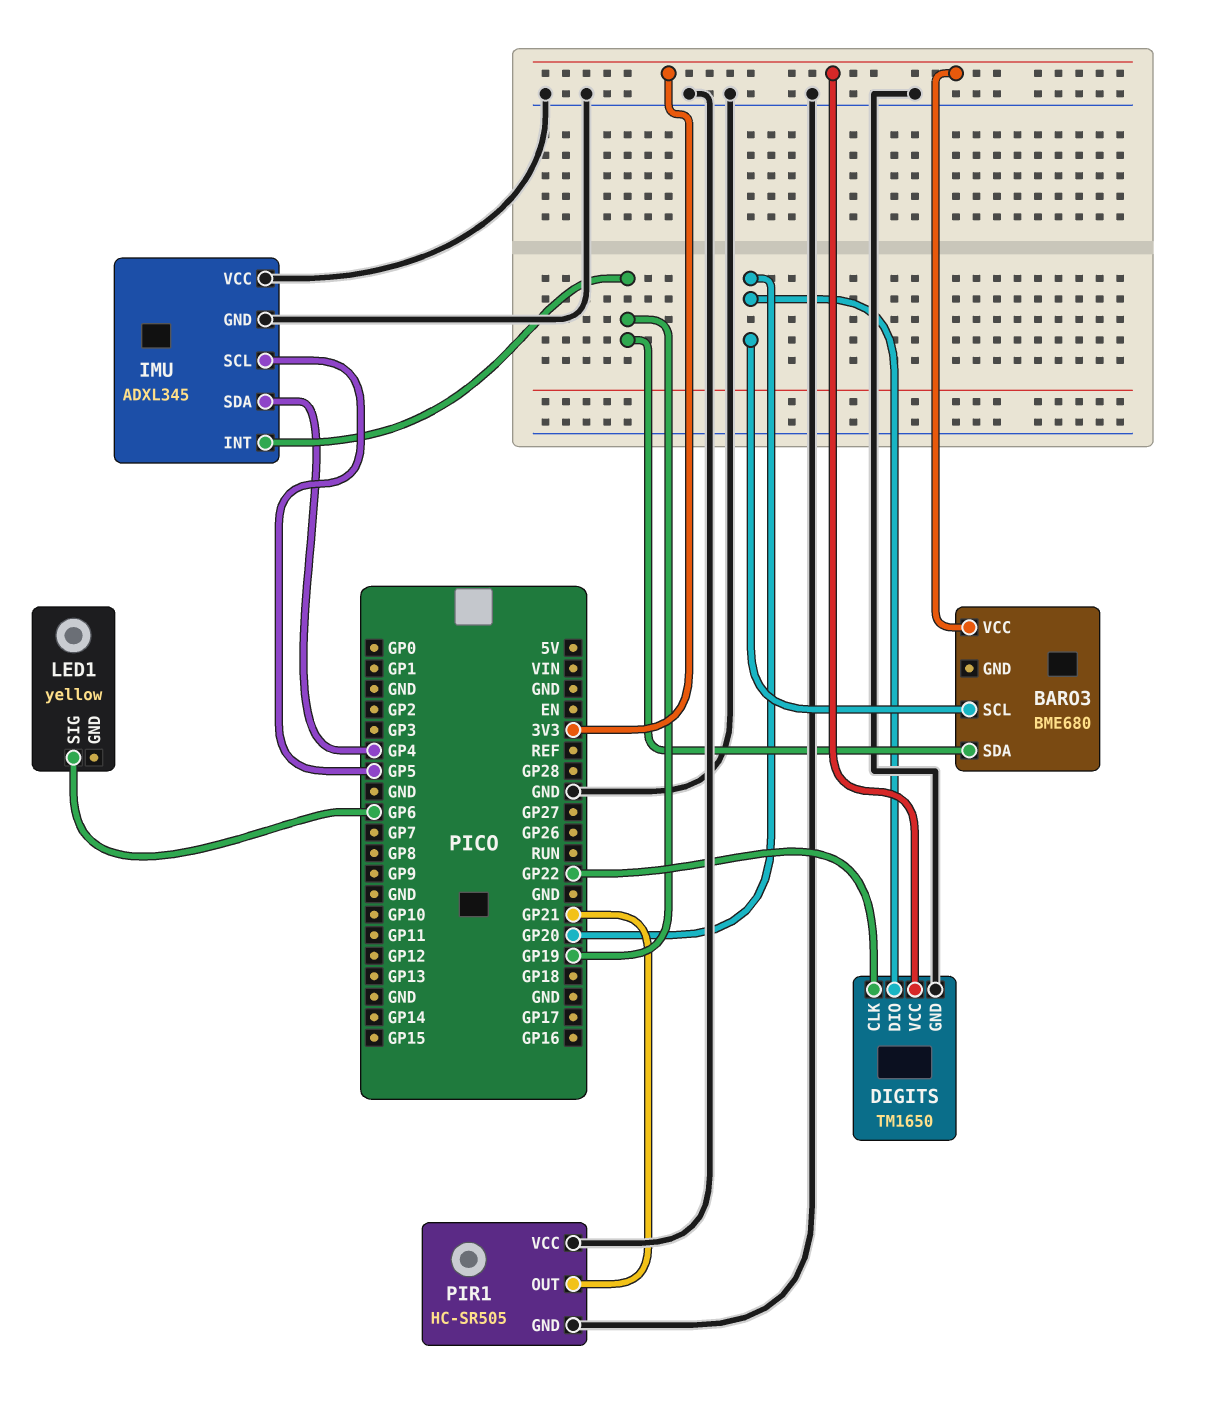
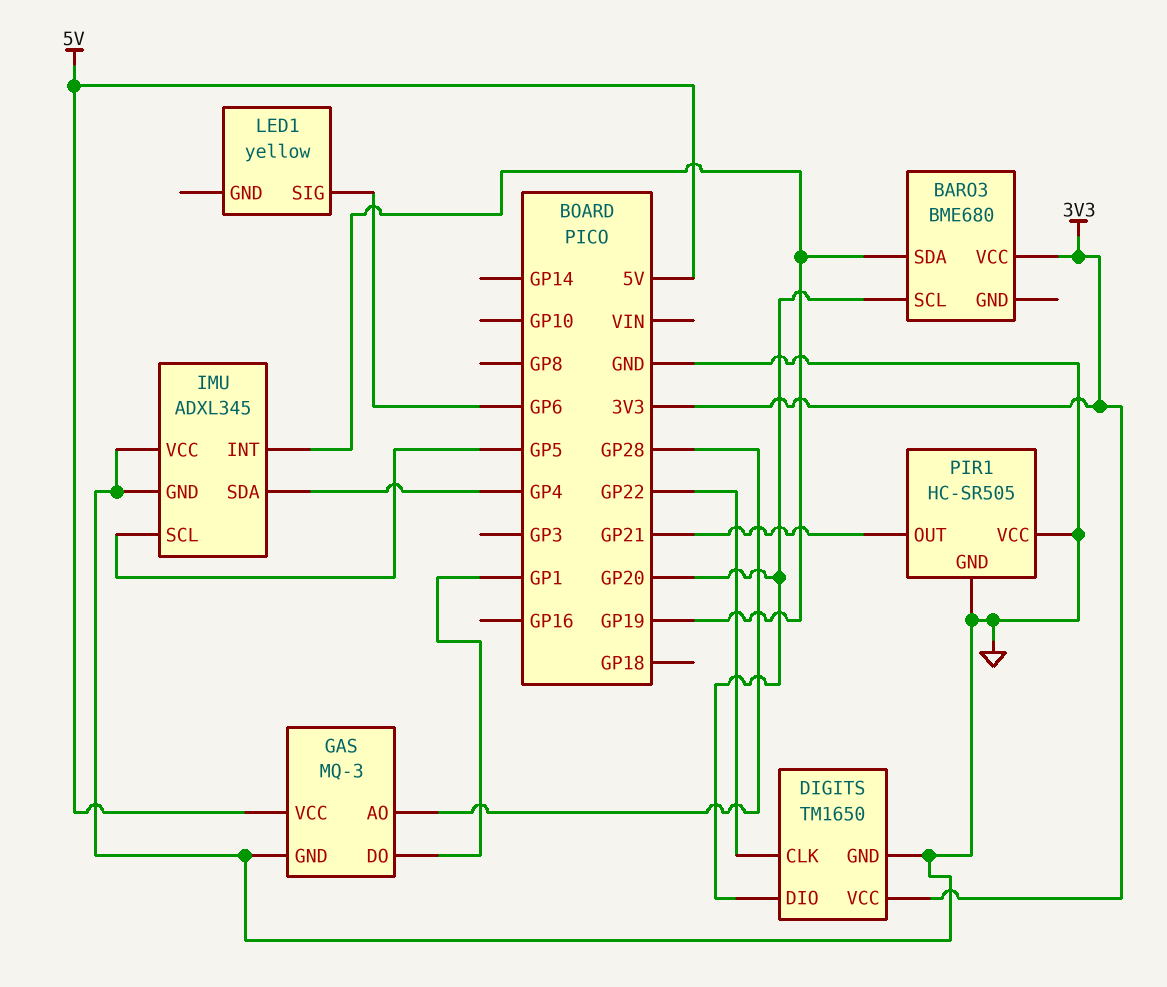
GAS: none -> MQ-3
GAS pin AO: none -> GP28
GAS pin DO: none -> GP1
GAS pin GND: none -> GND
GAS pin VCC: none -> 5V

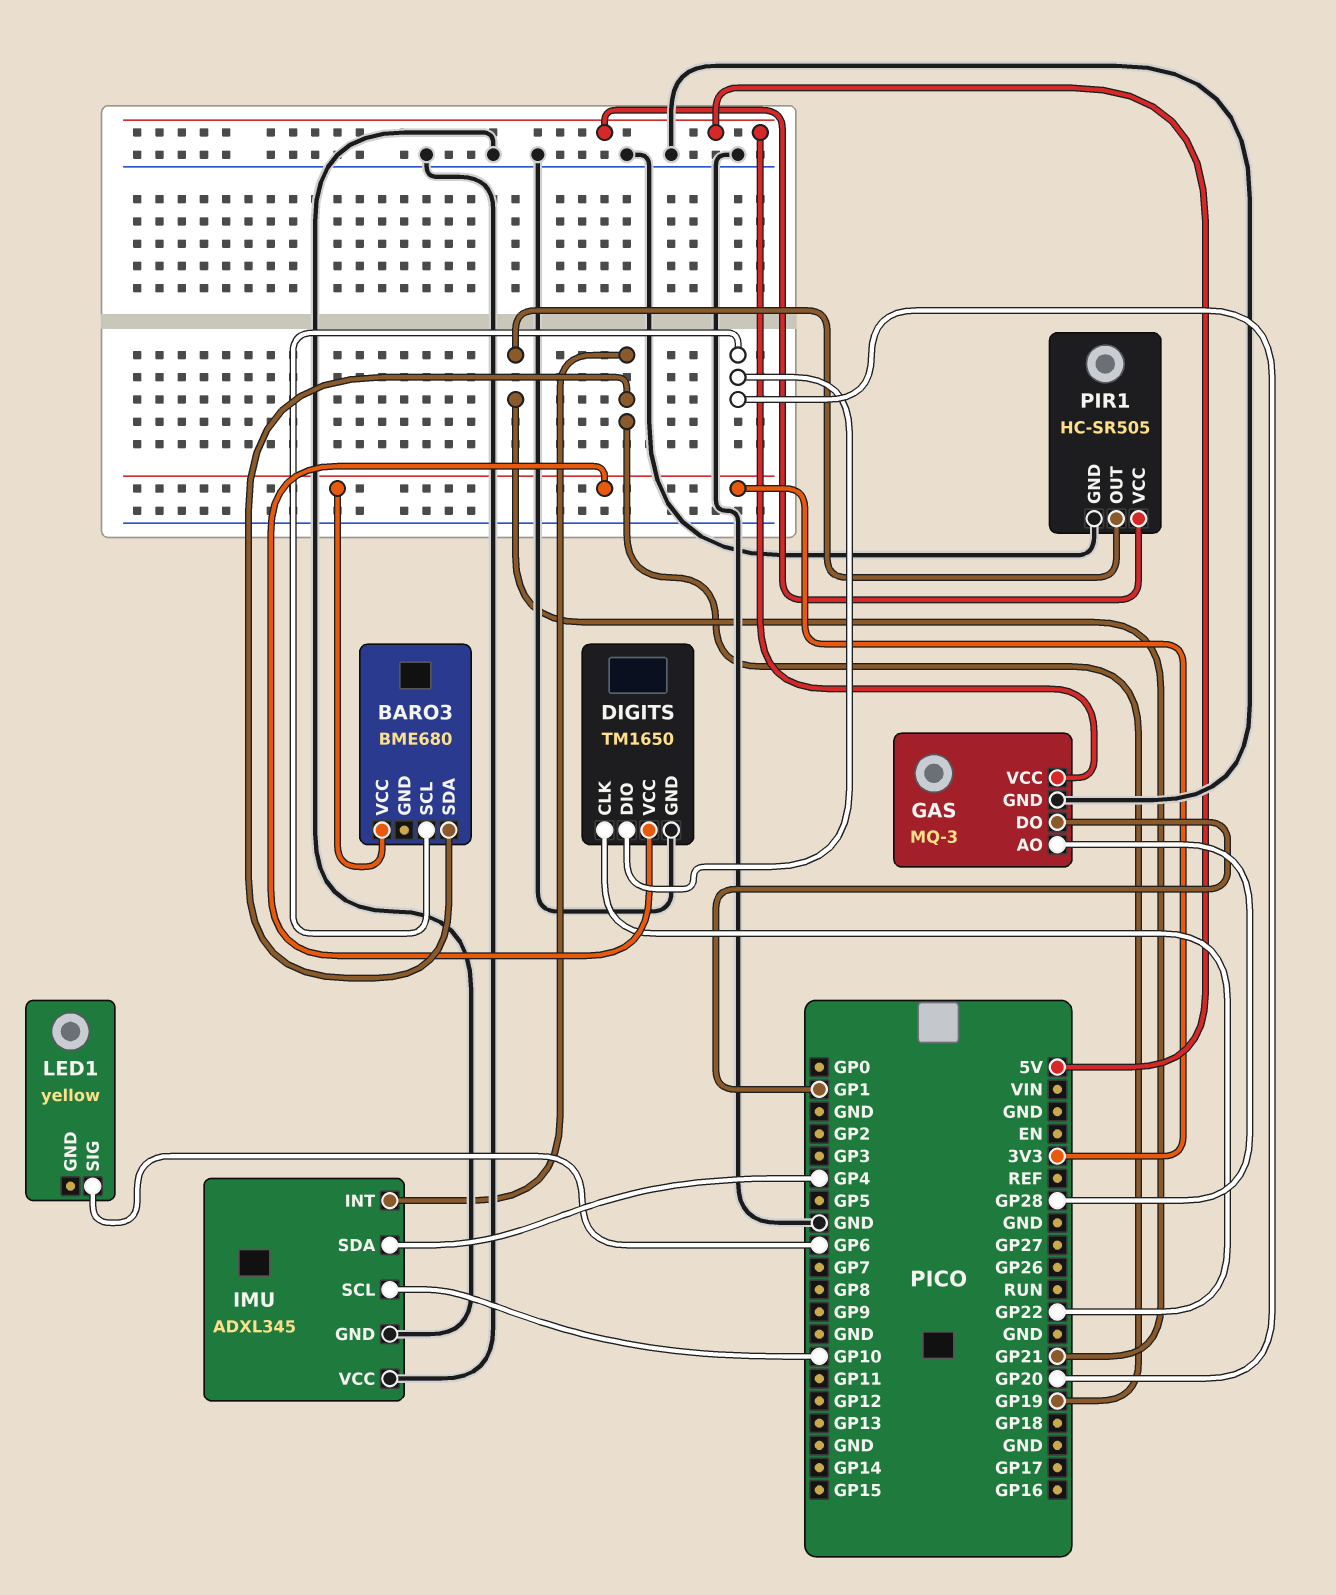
IMU pin SCL: GP5 -> GP10
PIR1 pin VCC: GND -> 5V

